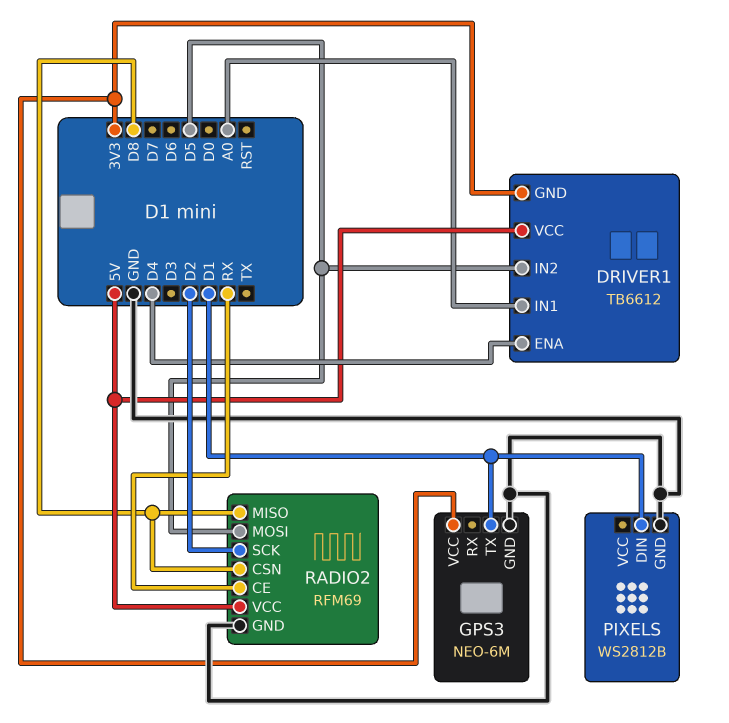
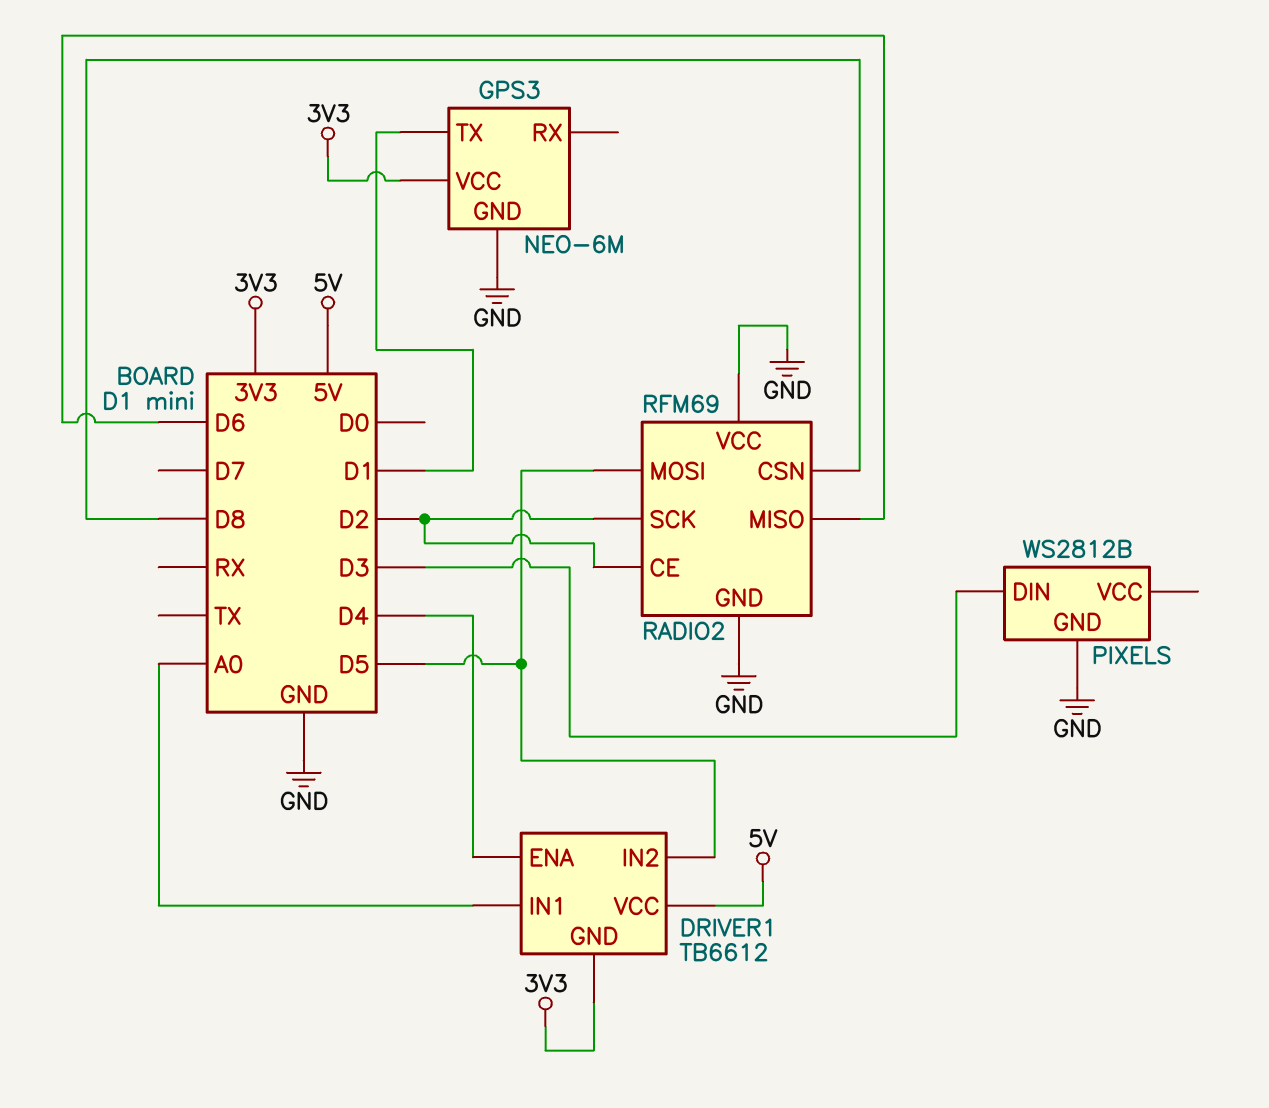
PIXELS pin DIN: D1 -> D3
RADIO2 pin CE: RX -> D2
RADIO2 pin MISO: D8 -> D6
RADIO2 pin VCC: 5V -> GND

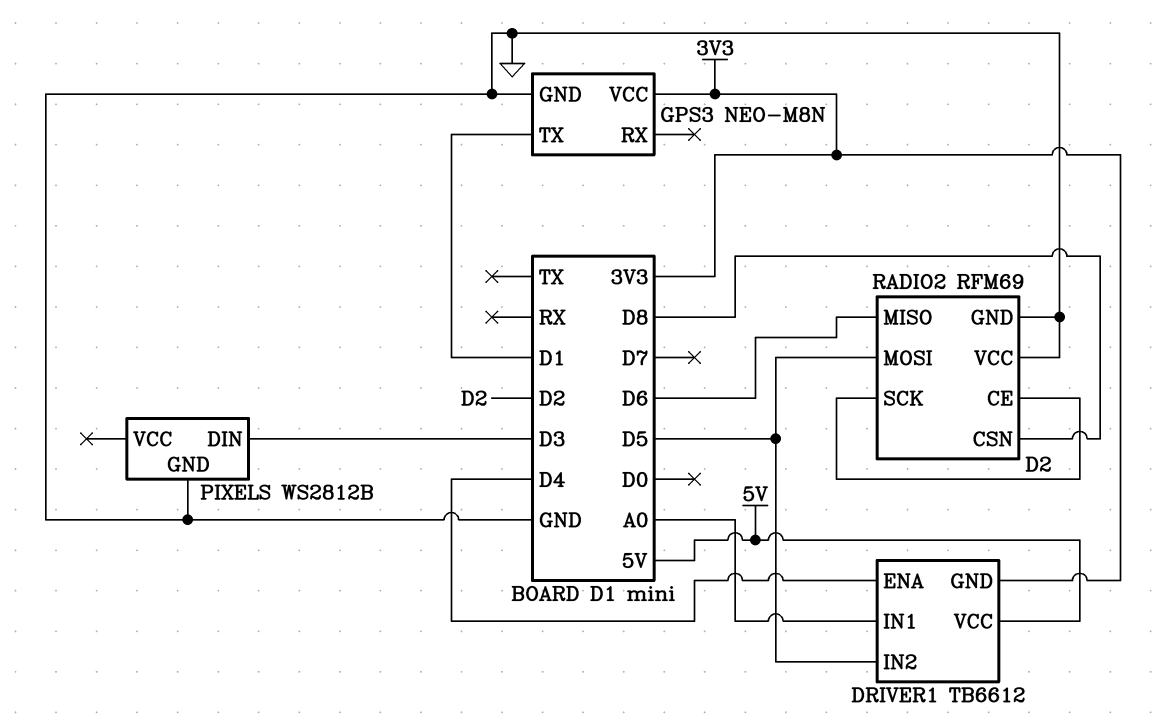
GPS3: NEO-6M -> NEO-M8N

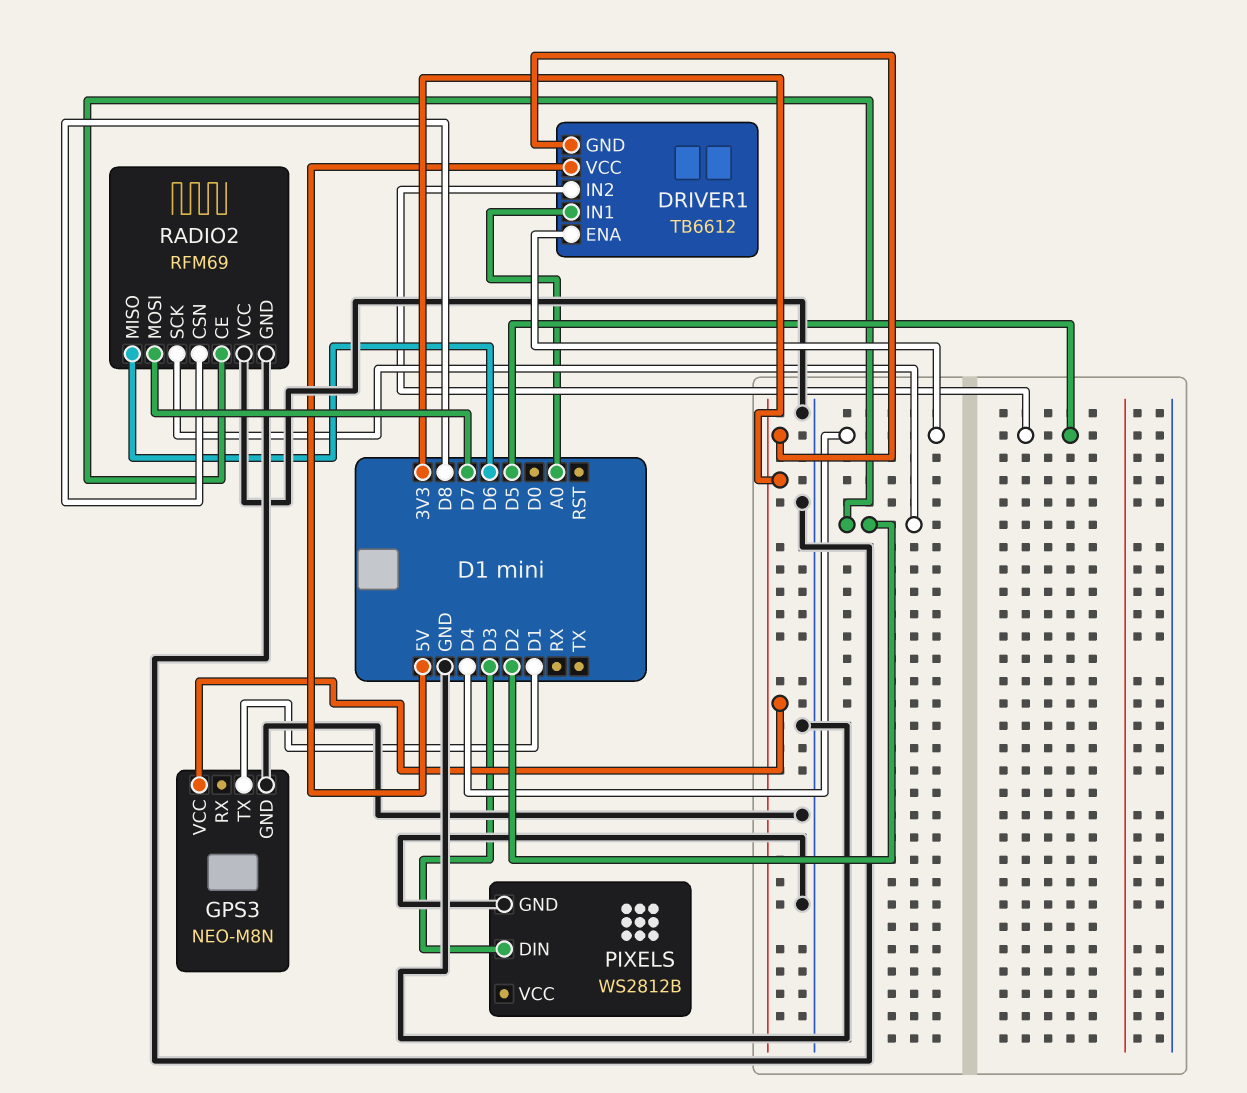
RADIO2 pin MOSI: D5 -> D7

